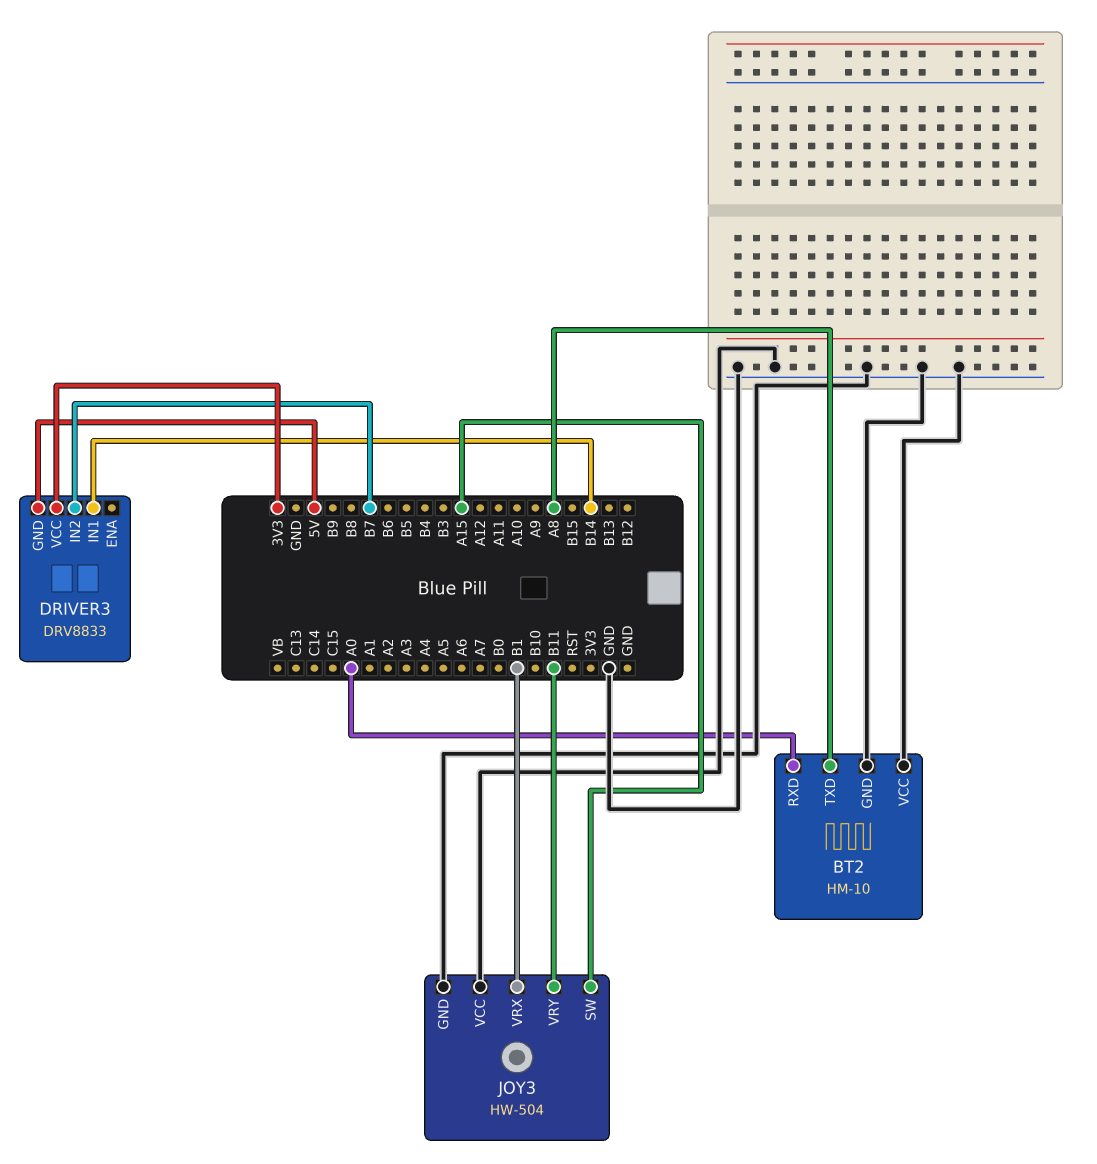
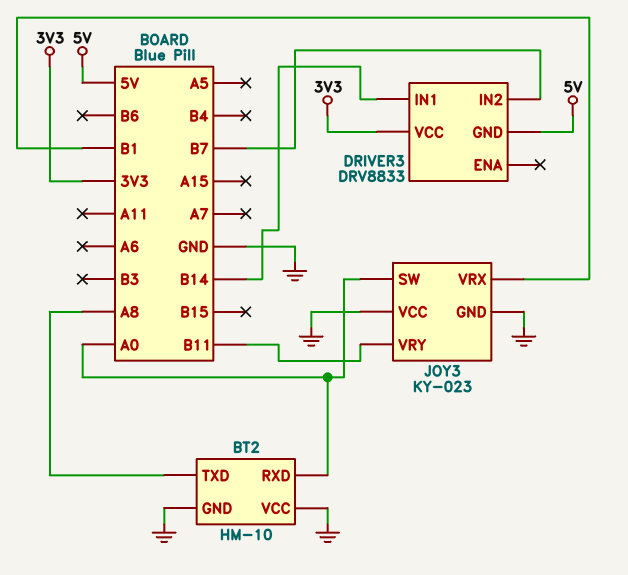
JOY3: HW-504 -> KY-023
JOY3 pin SW: A15 -> A0

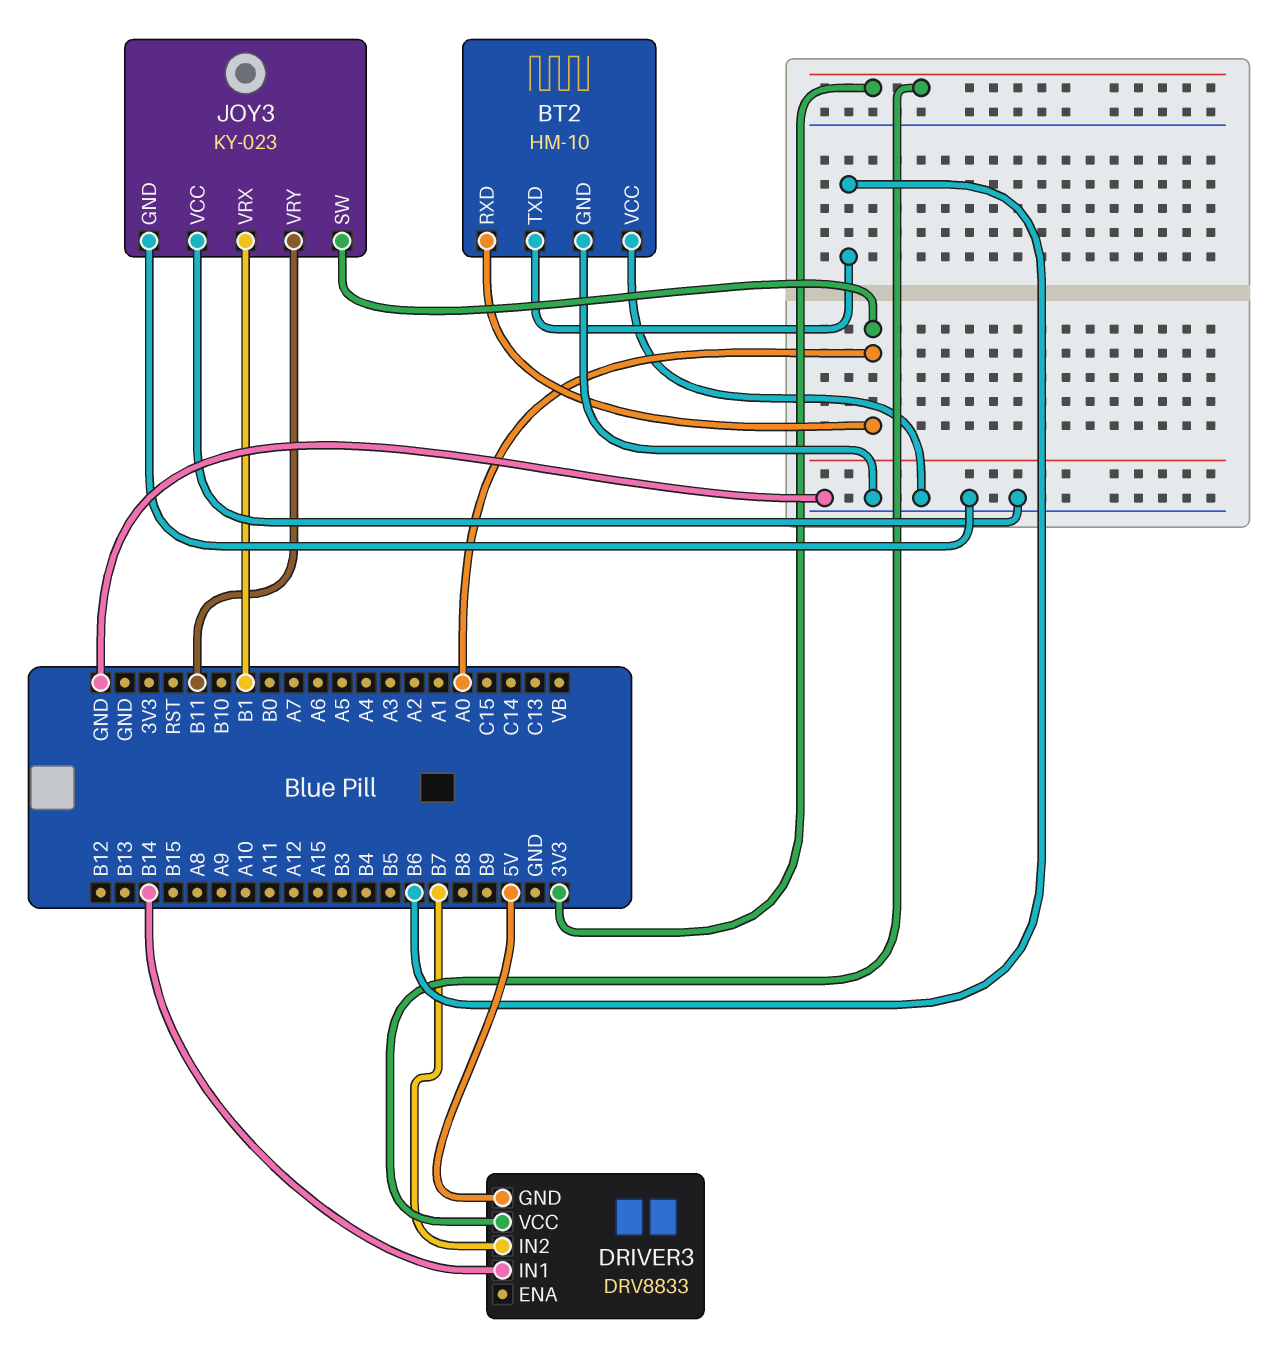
BT2 pin TXD: A8 -> B6

